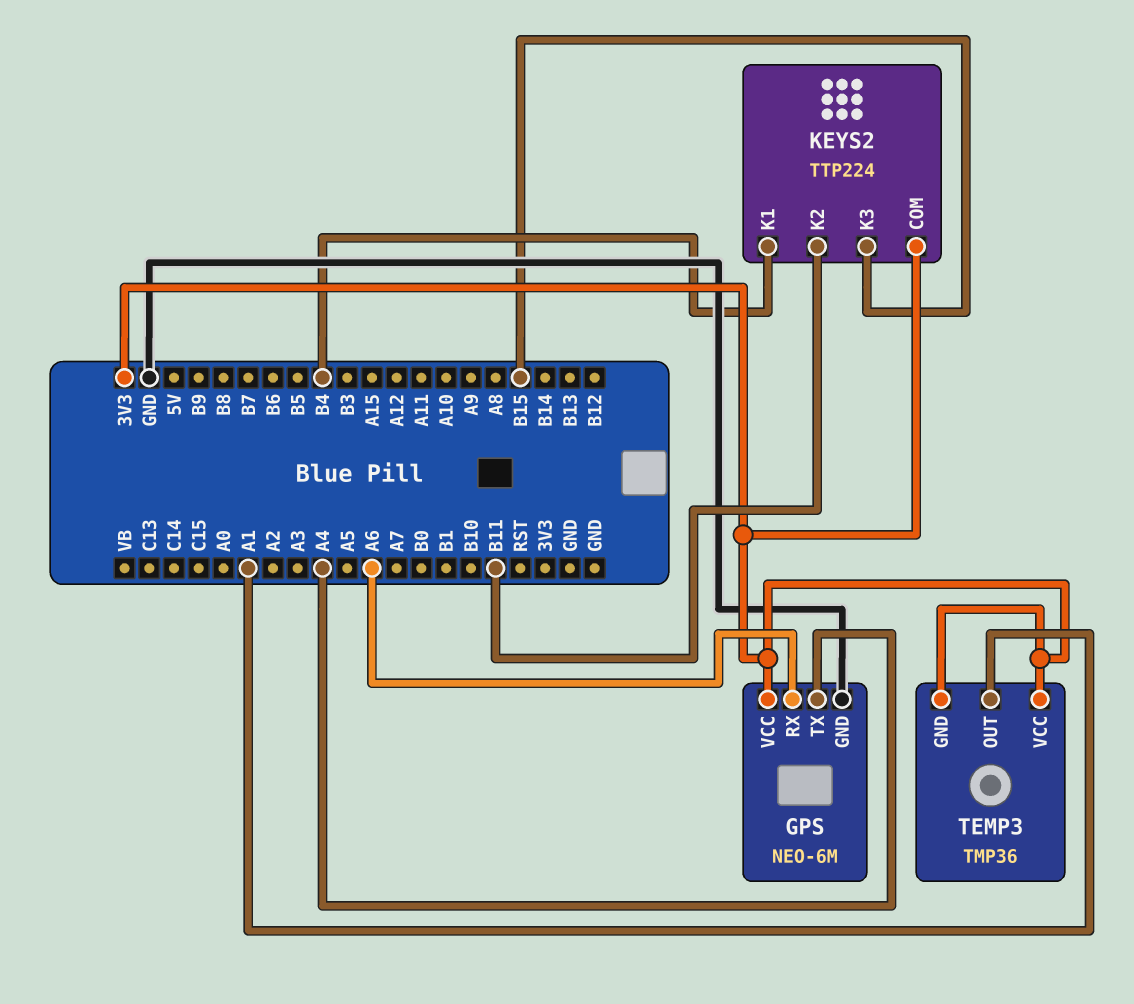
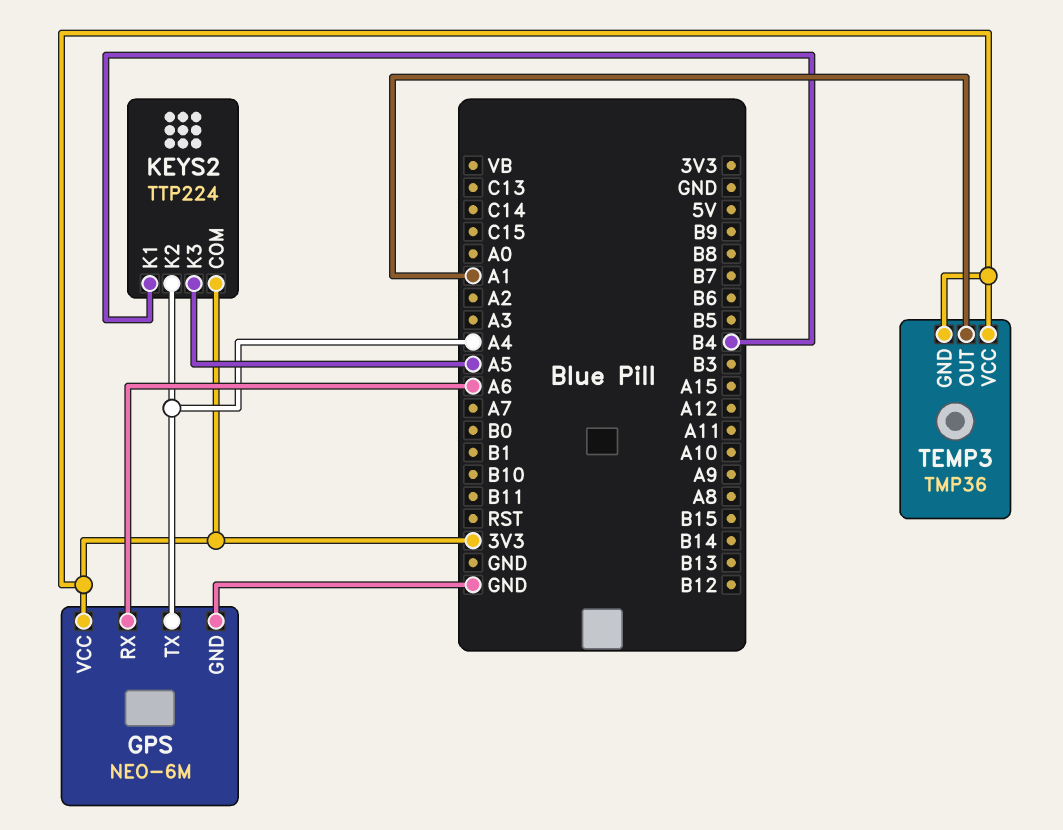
KEYS2 pin K2: B11 -> A4
KEYS2 pin K3: B15 -> A5

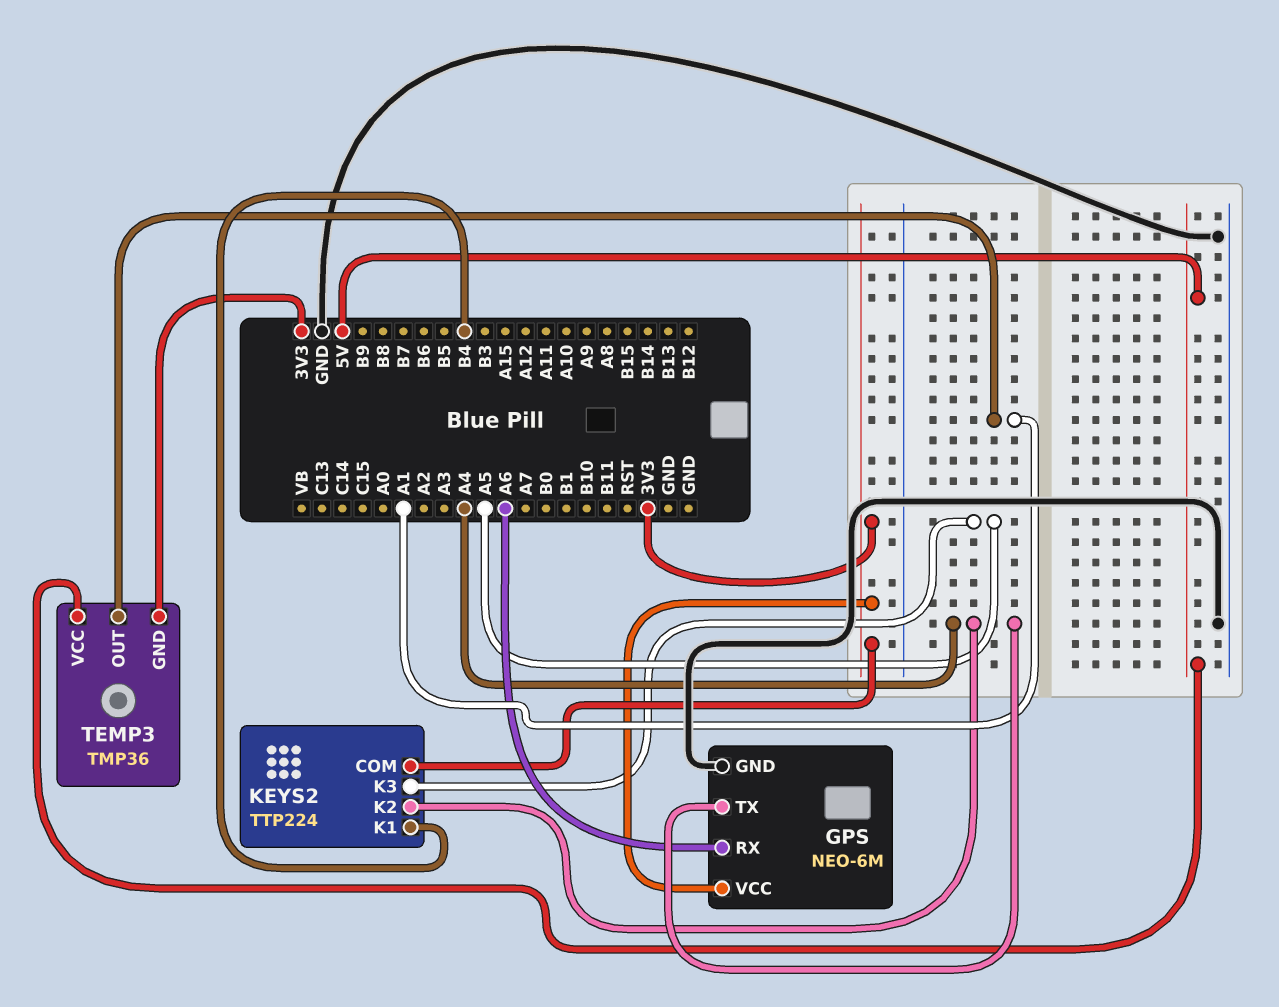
TEMP3 pin VCC: 3V3 -> 5V

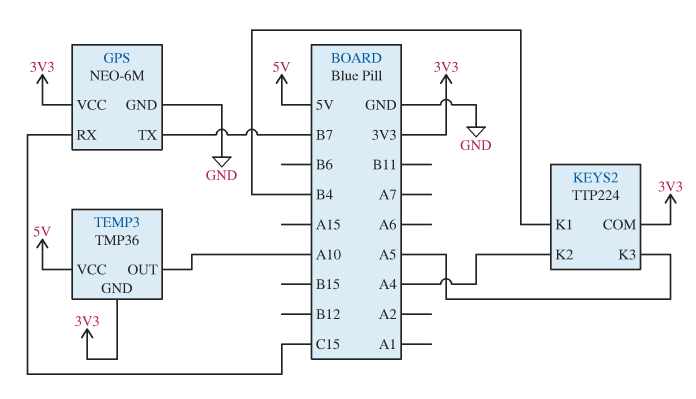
GPS pin RX: A6 -> C15
GPS pin TX: A4 -> B7
TEMP3 pin OUT: A1 -> A10

